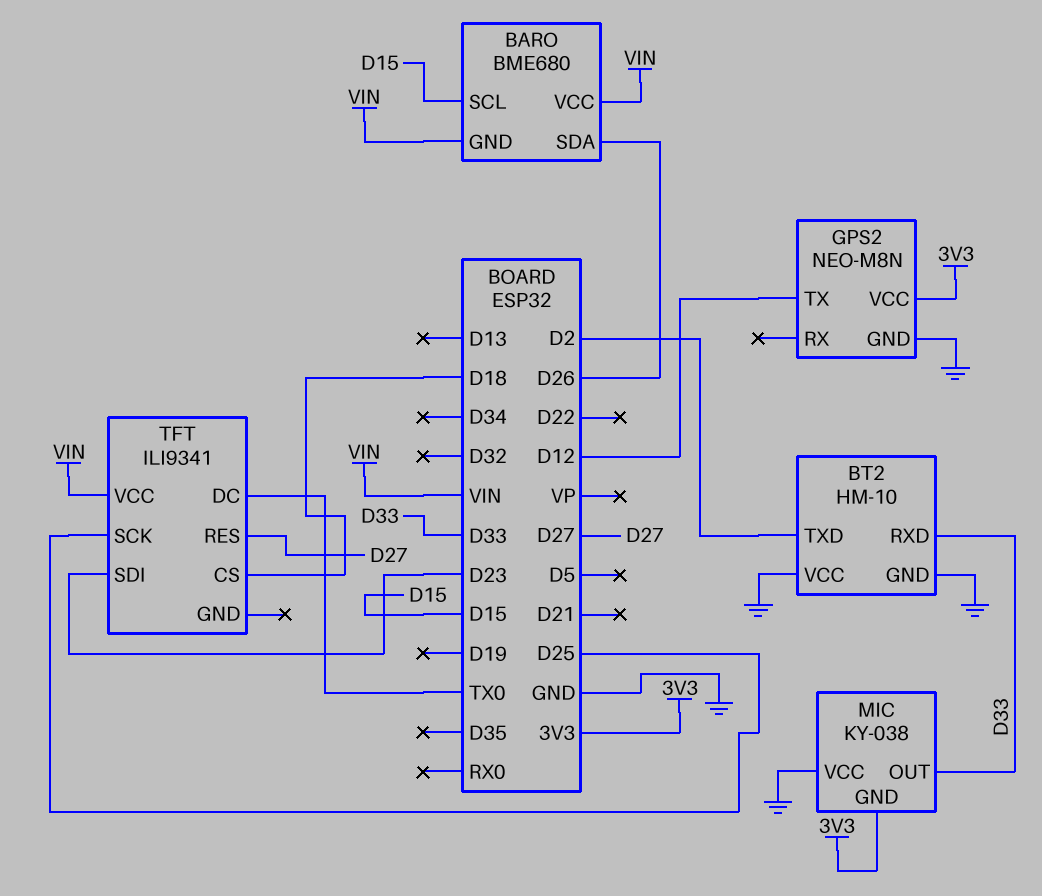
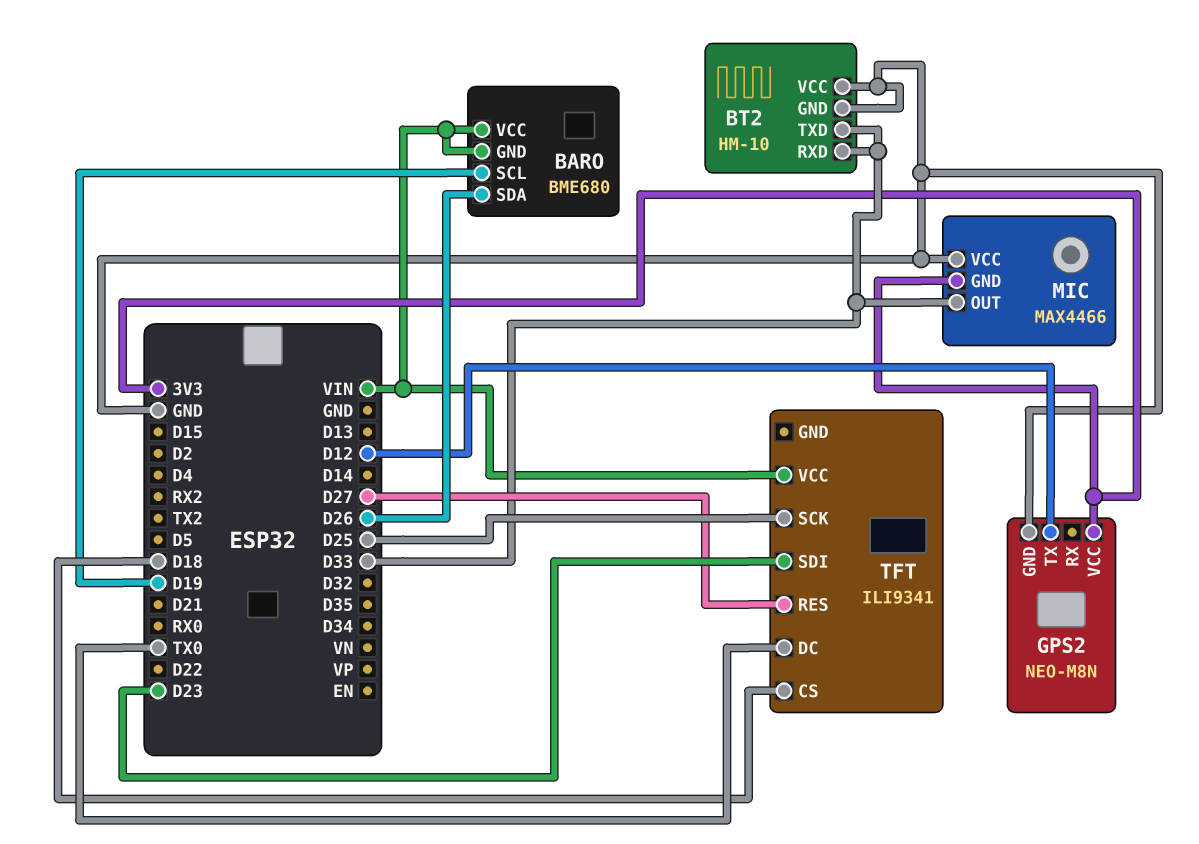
BARO pin SCL: D15 -> D19
BT2 pin TXD: D2 -> D33
MIC: KY-038 -> MAX4466

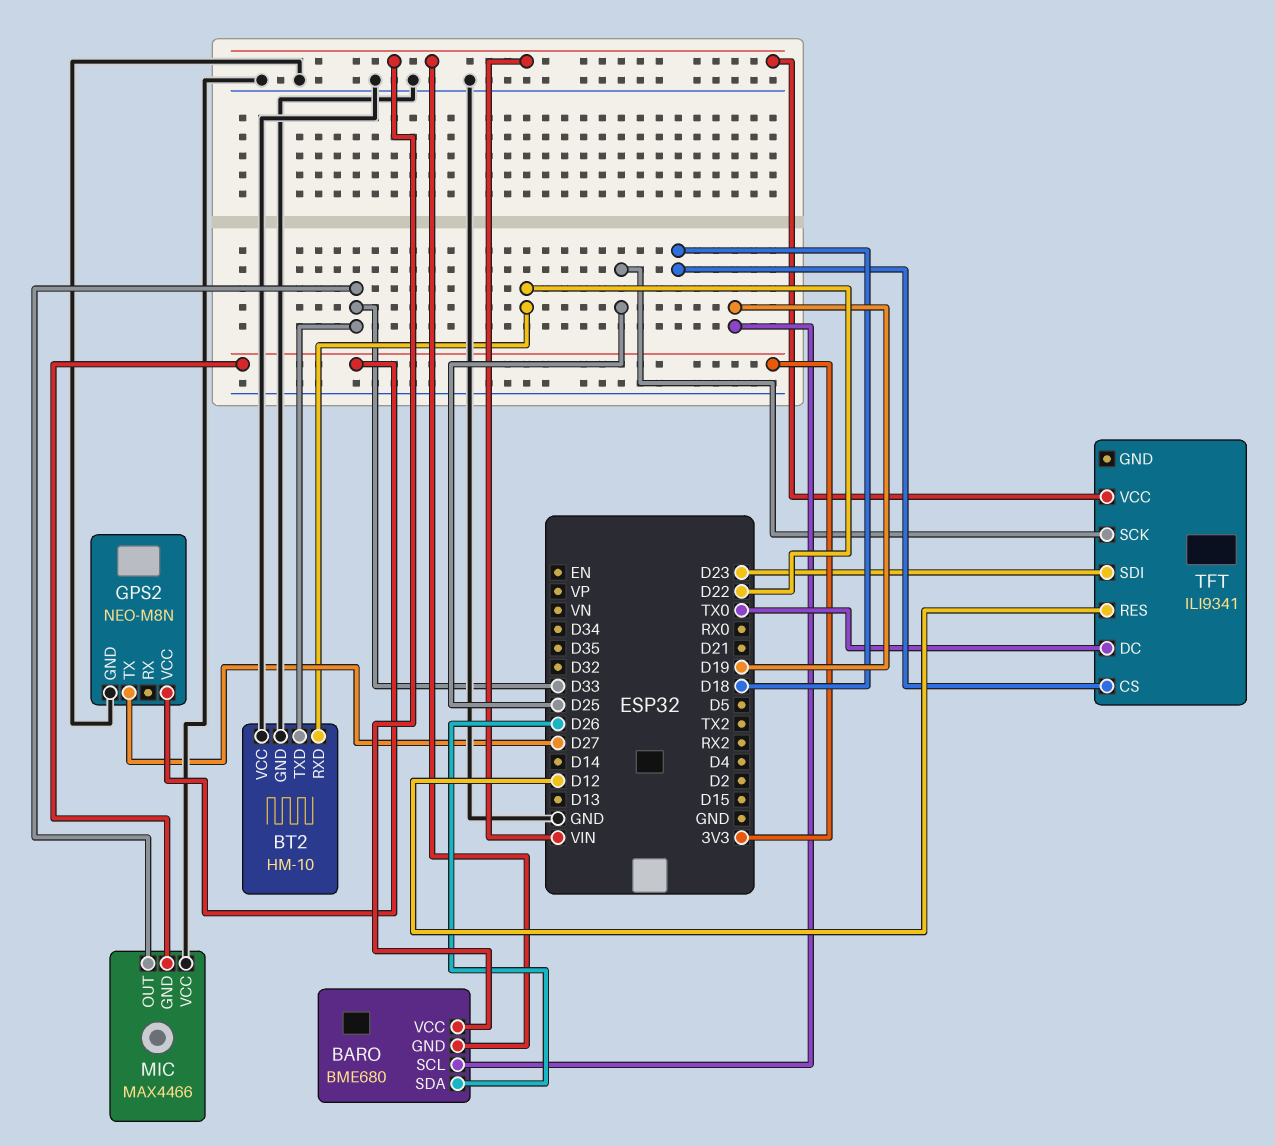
BT2 pin RXD: D33 -> D22
GPS2 pin TX: D12 -> D27
TFT pin RES: D27 -> D12

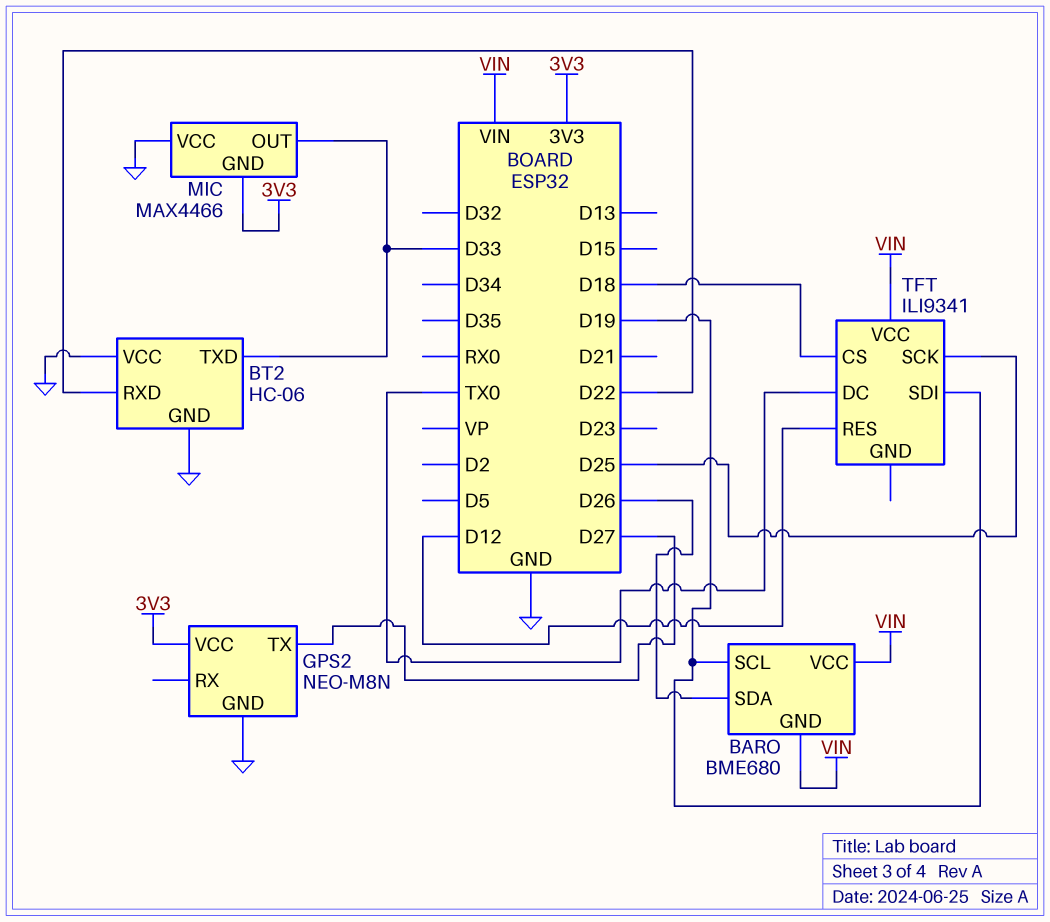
BT2: HM-10 -> HC-06
TFT pin SDI: D23 -> D19

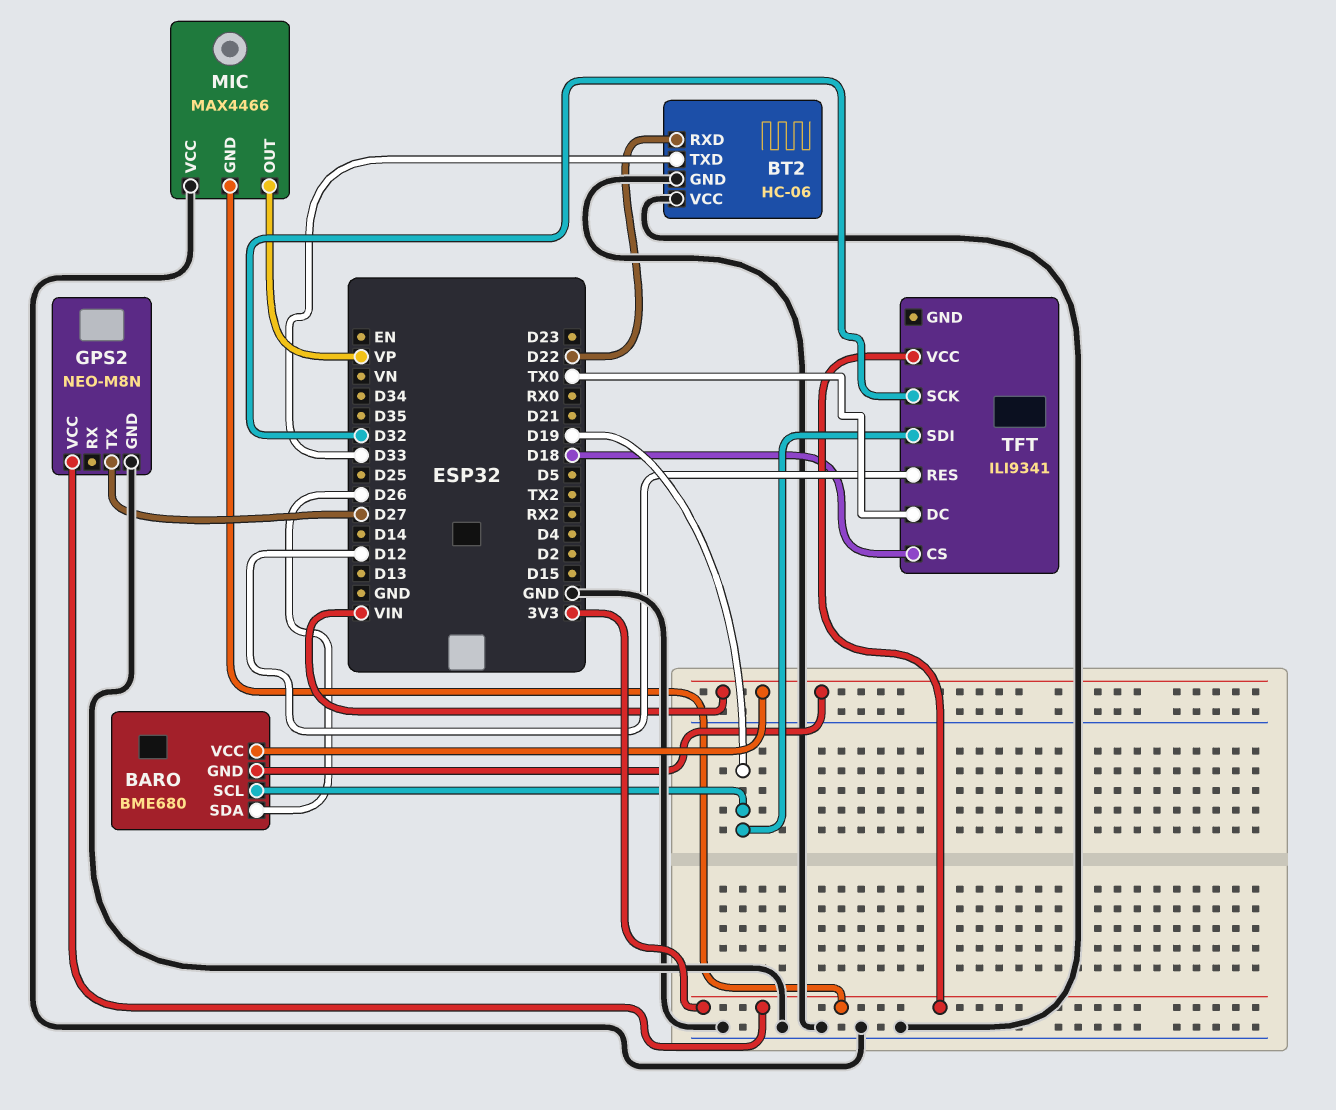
MIC pin OUT: D33 -> VP
TFT pin SCK: D25 -> D32
TFT pin VCC: VIN -> 3V3

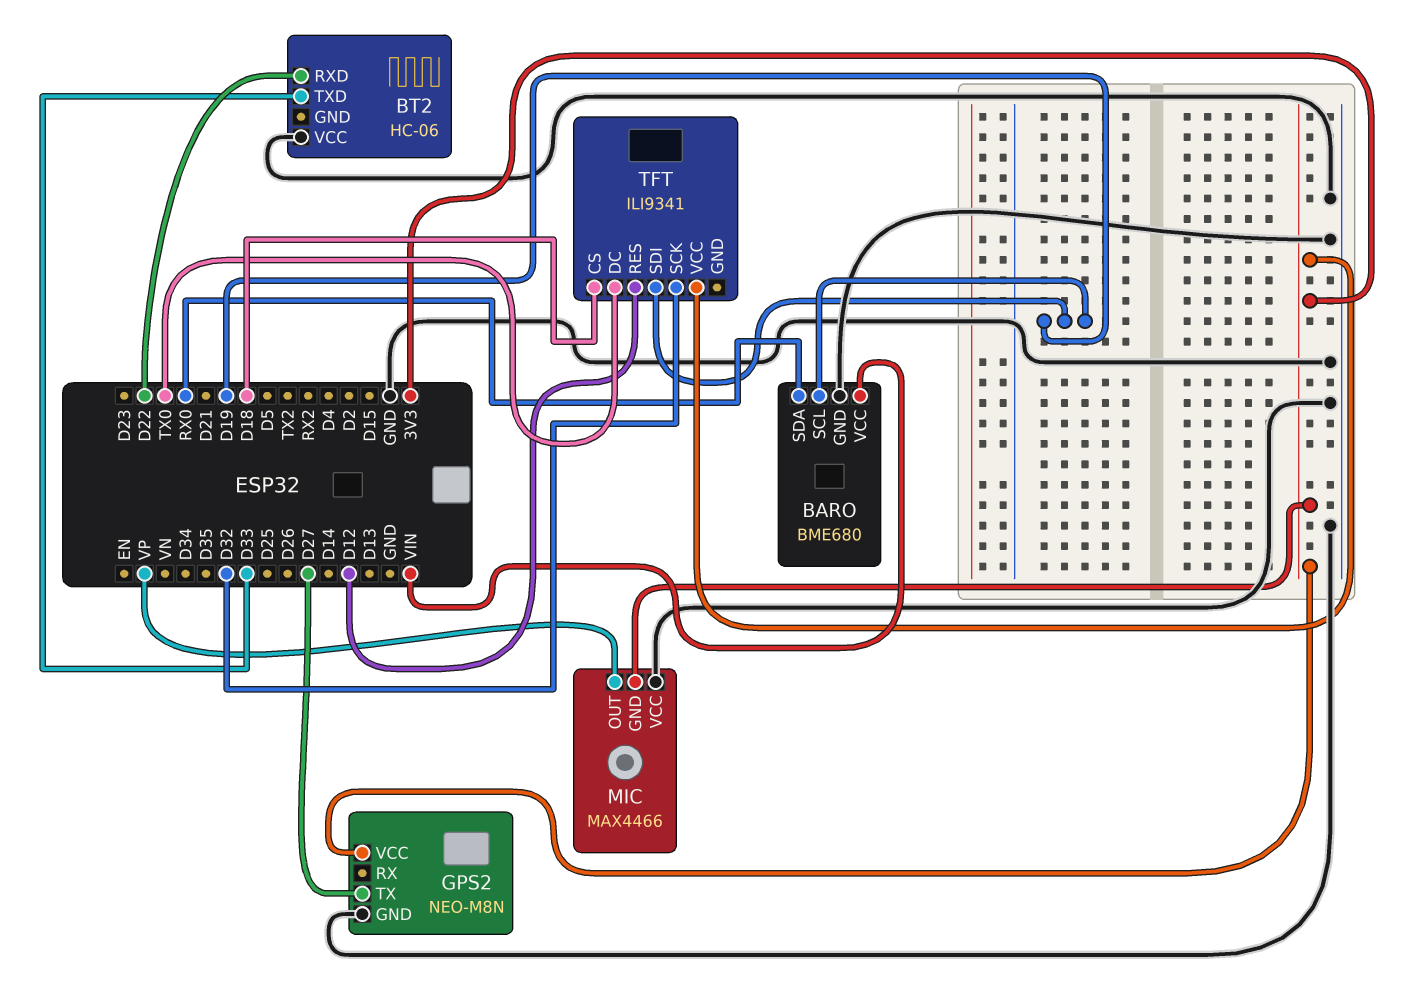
BARO pin GND: VIN -> GND
BARO pin SDA: D26 -> RX0
BT2 pin GND: GND -> none

